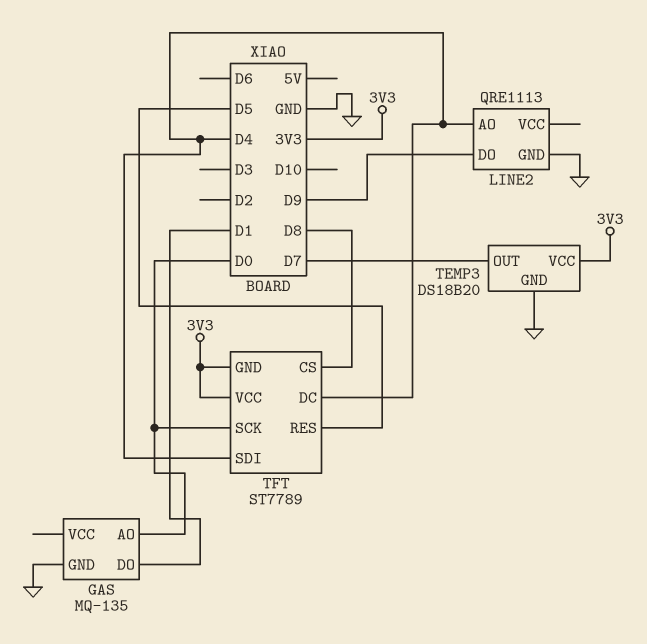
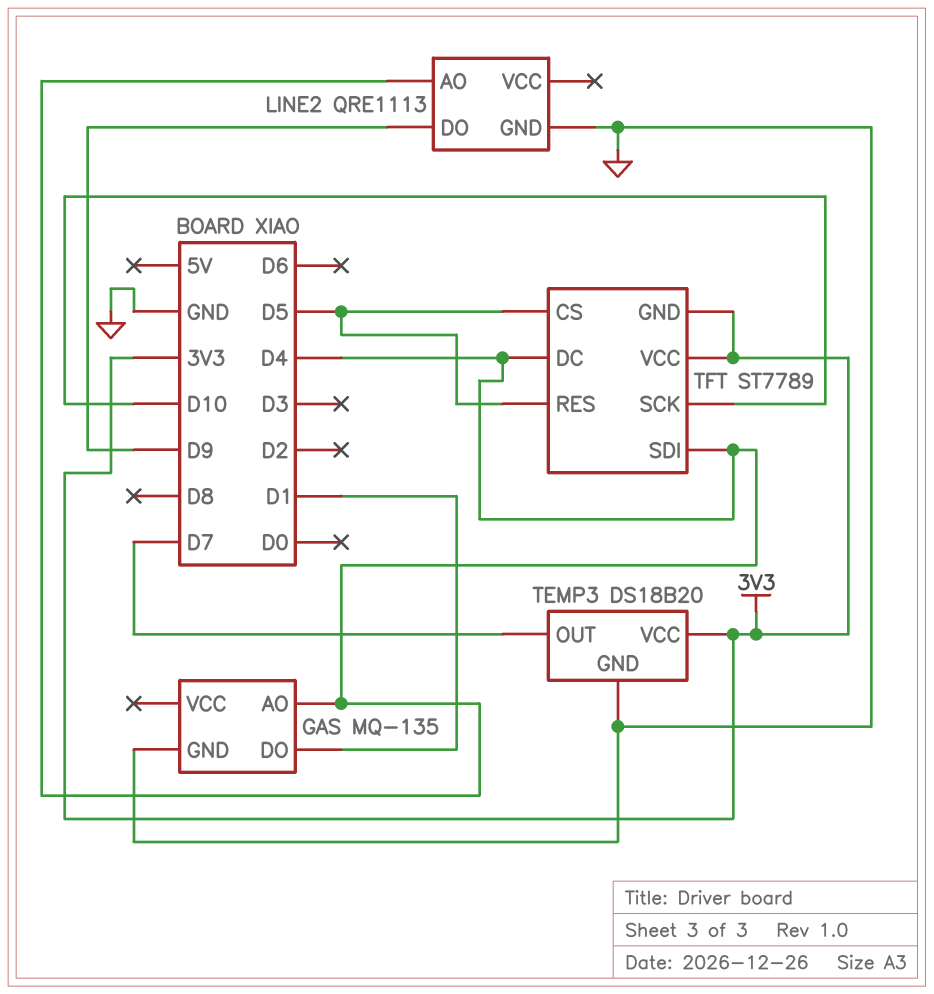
GAS pin AO: D0 -> D4
TFT pin CS: D8 -> D5
TFT pin SCK: D0 -> D10

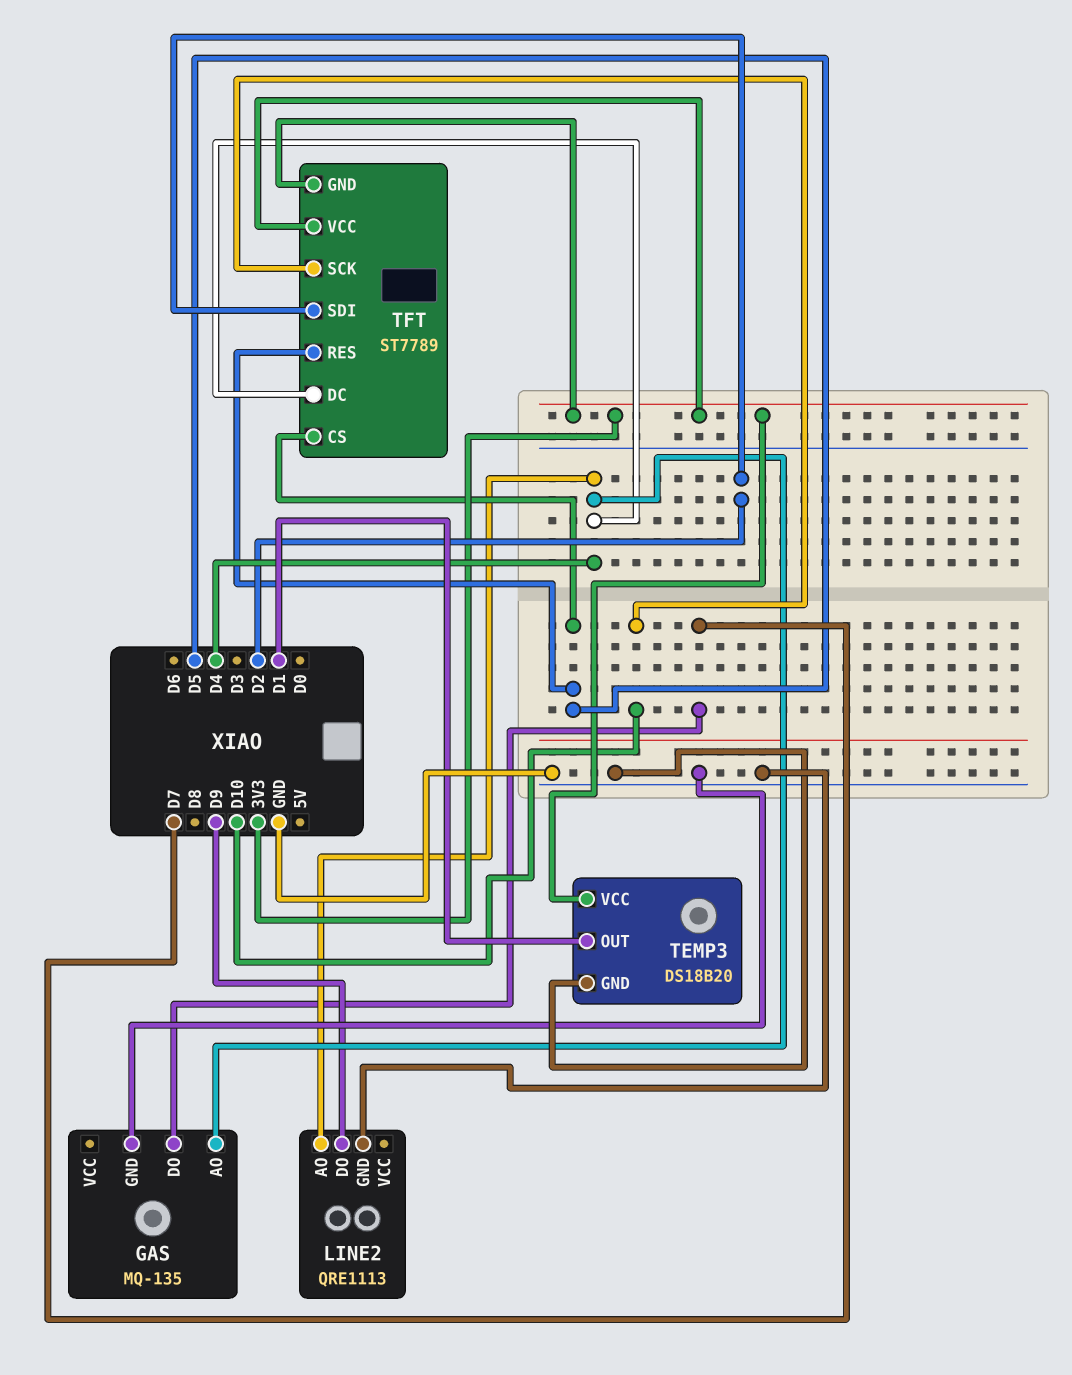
GAS pin DO: D1 -> D7
TEMP3 pin OUT: D7 -> D1
TFT pin SDI: D4 -> D2

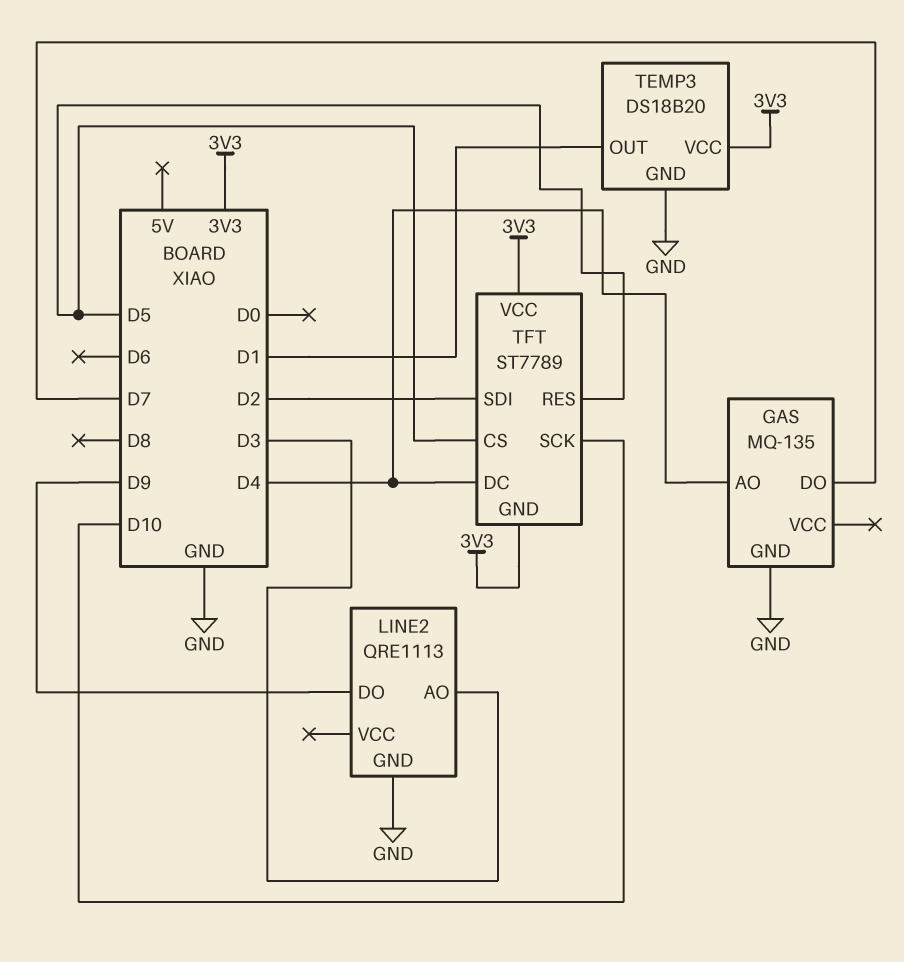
LINE2 pin AO: D4 -> D3

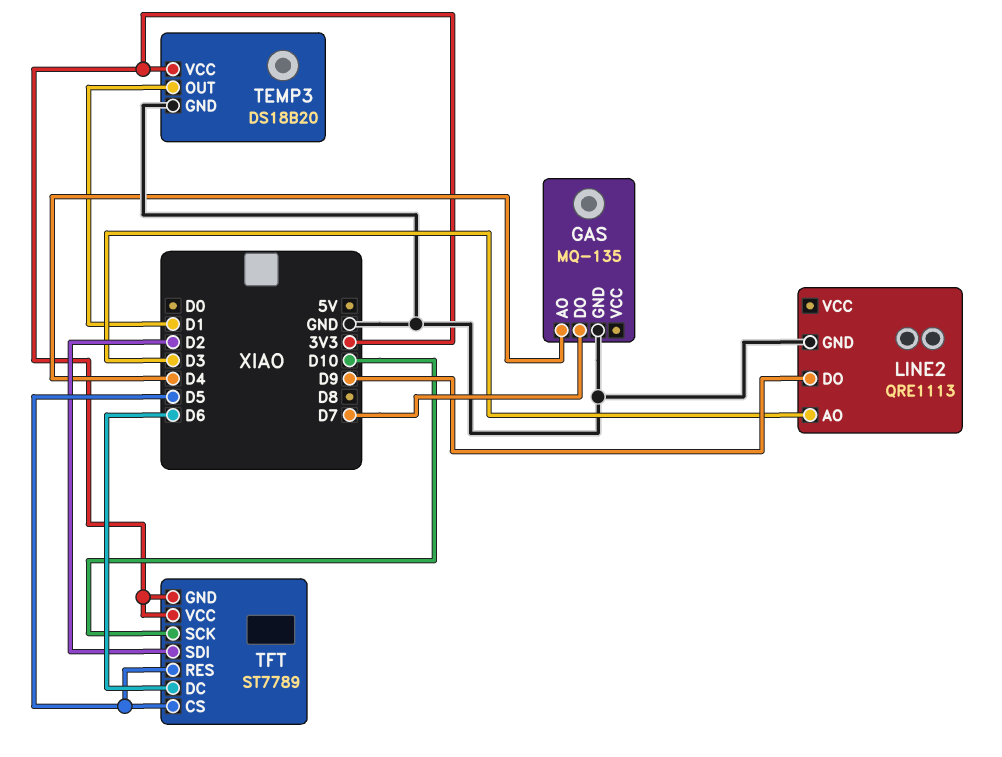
TFT pin DC: D4 -> D6

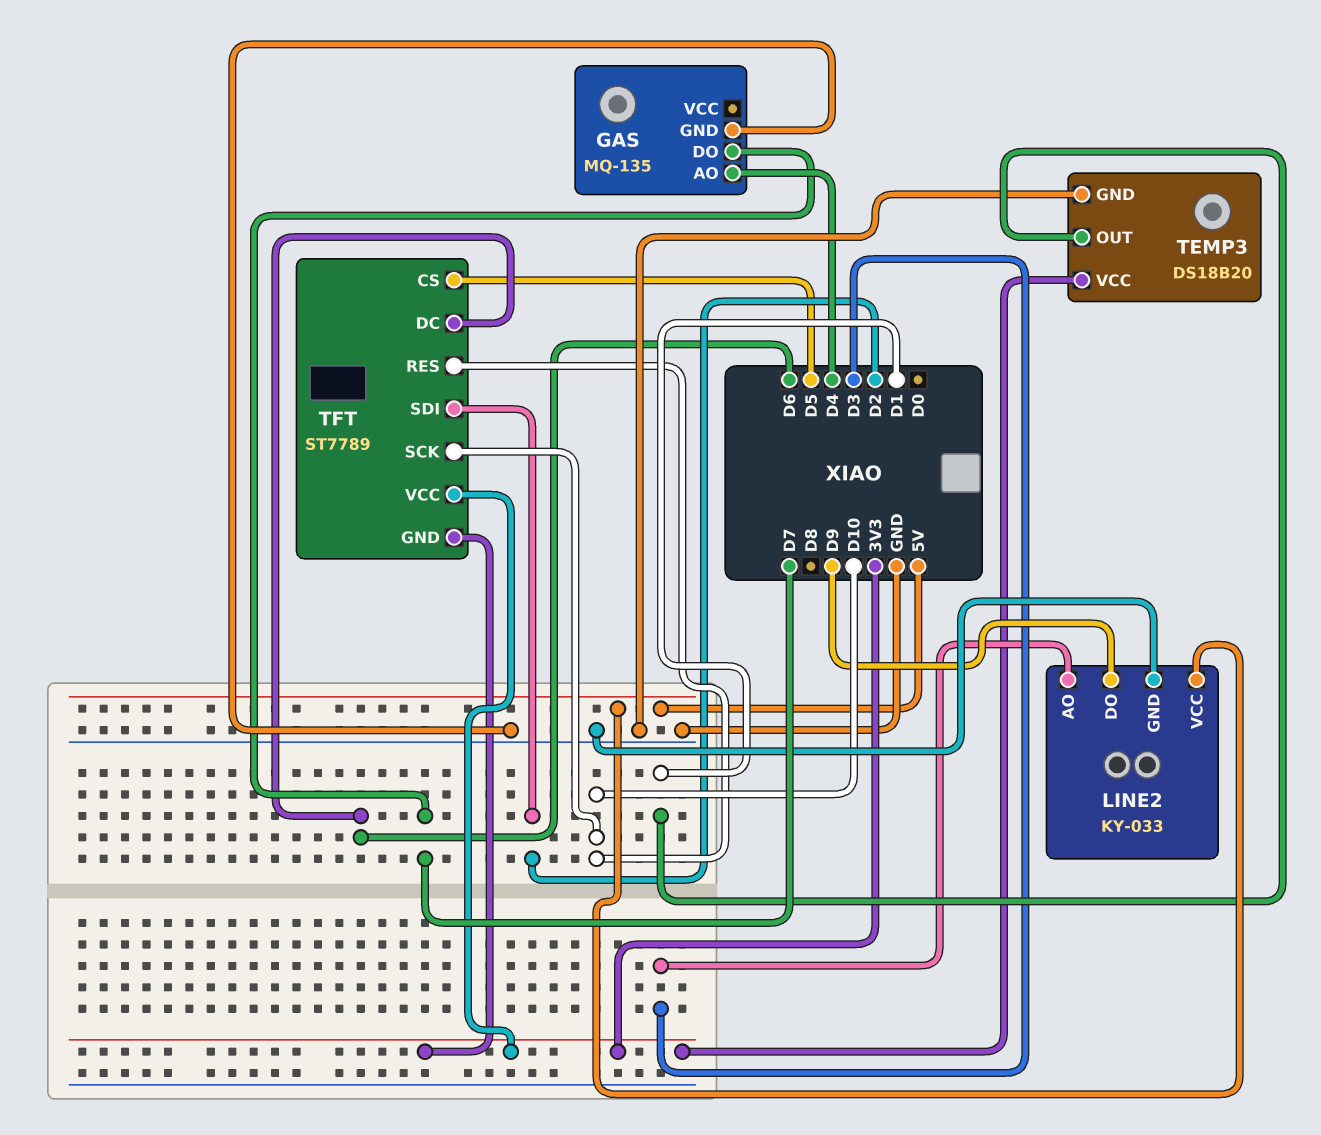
LINE2: QRE1113 -> KY-033
LINE2 pin VCC: none -> 5V
TFT pin RES: D5 -> D10

